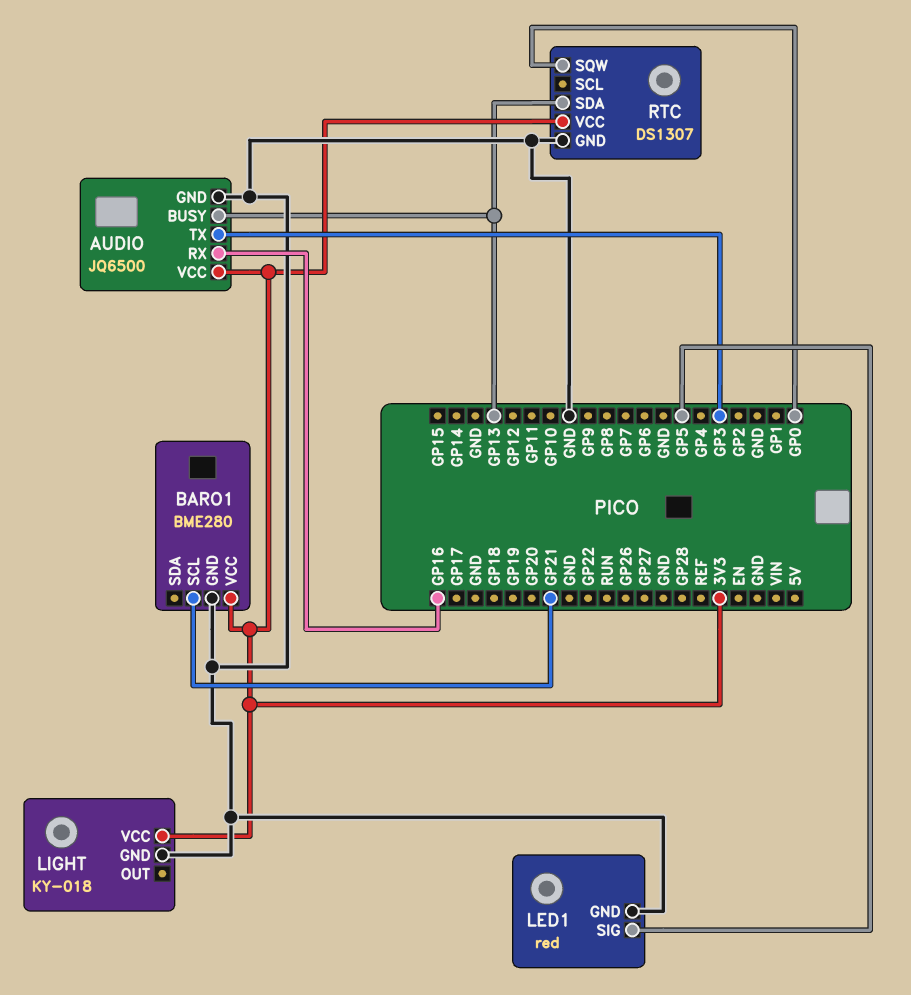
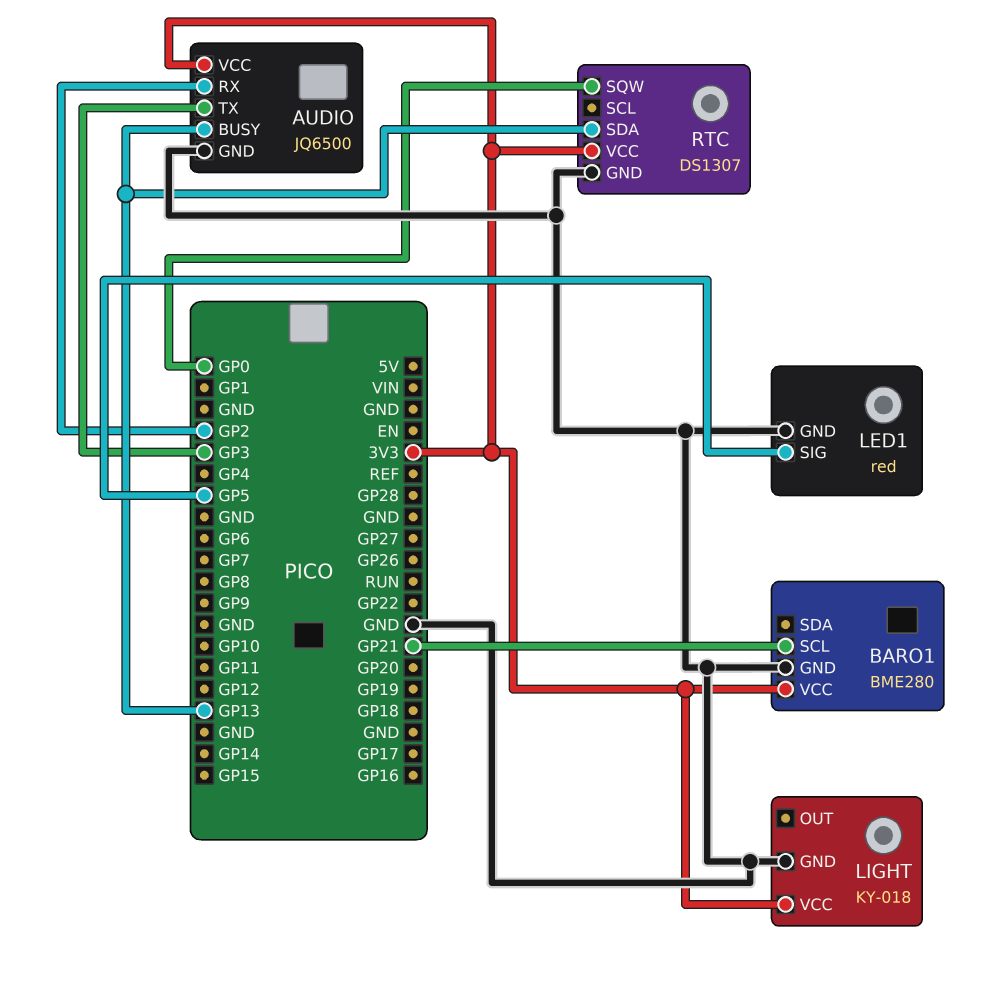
AUDIO pin RX: GP16 -> GP2

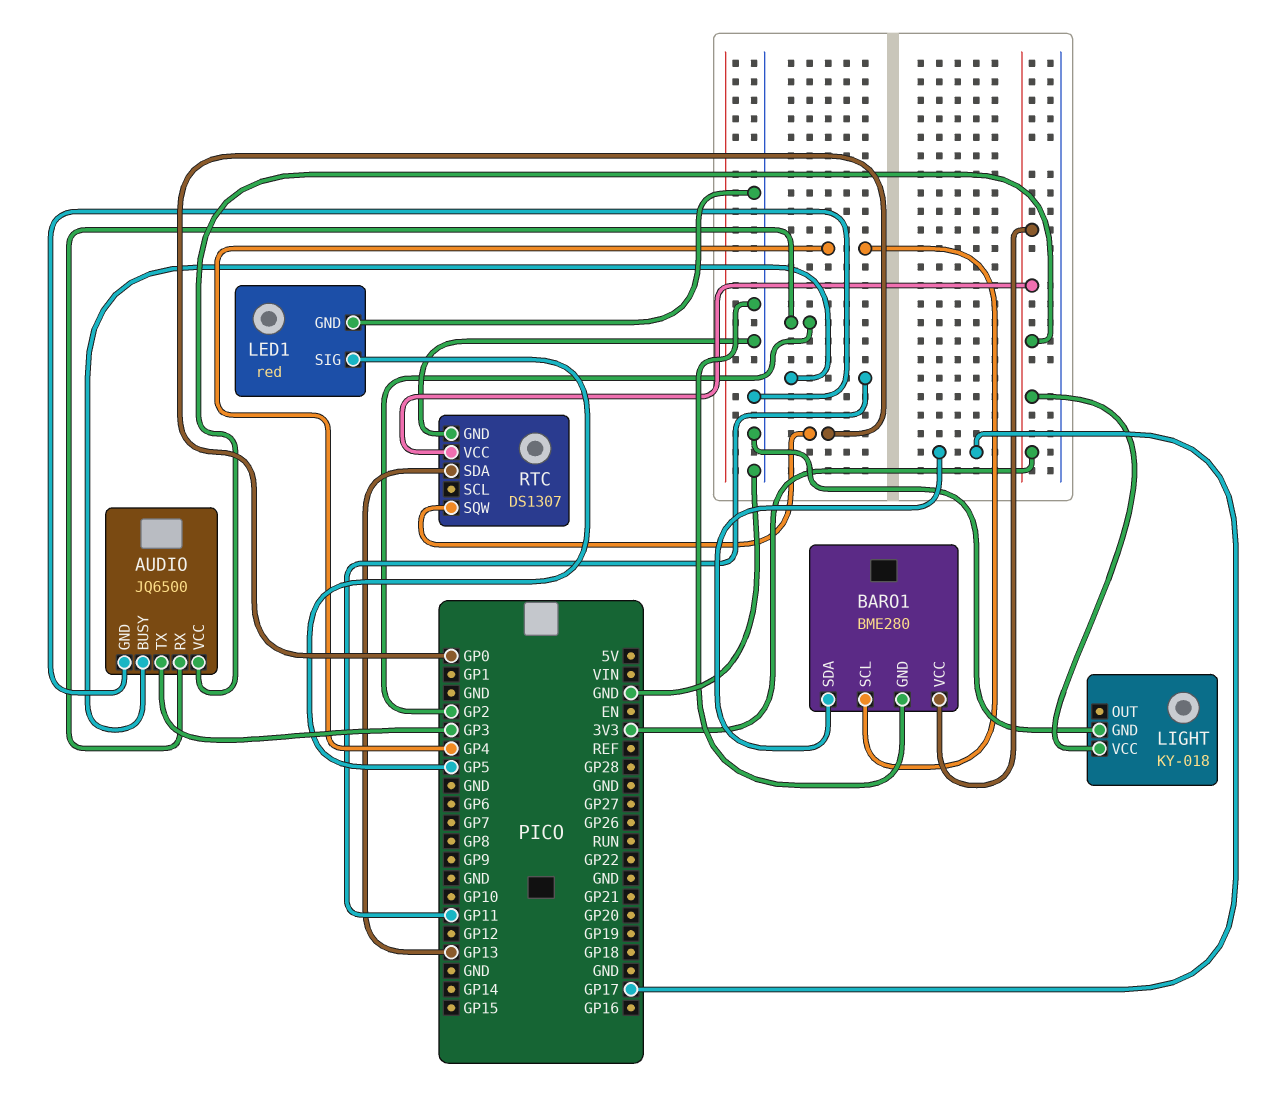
AUDIO pin BUSY: GP13 -> GP11
BARO1 pin SCL: GP21 -> GP4
BARO1 pin SDA: none -> GP17

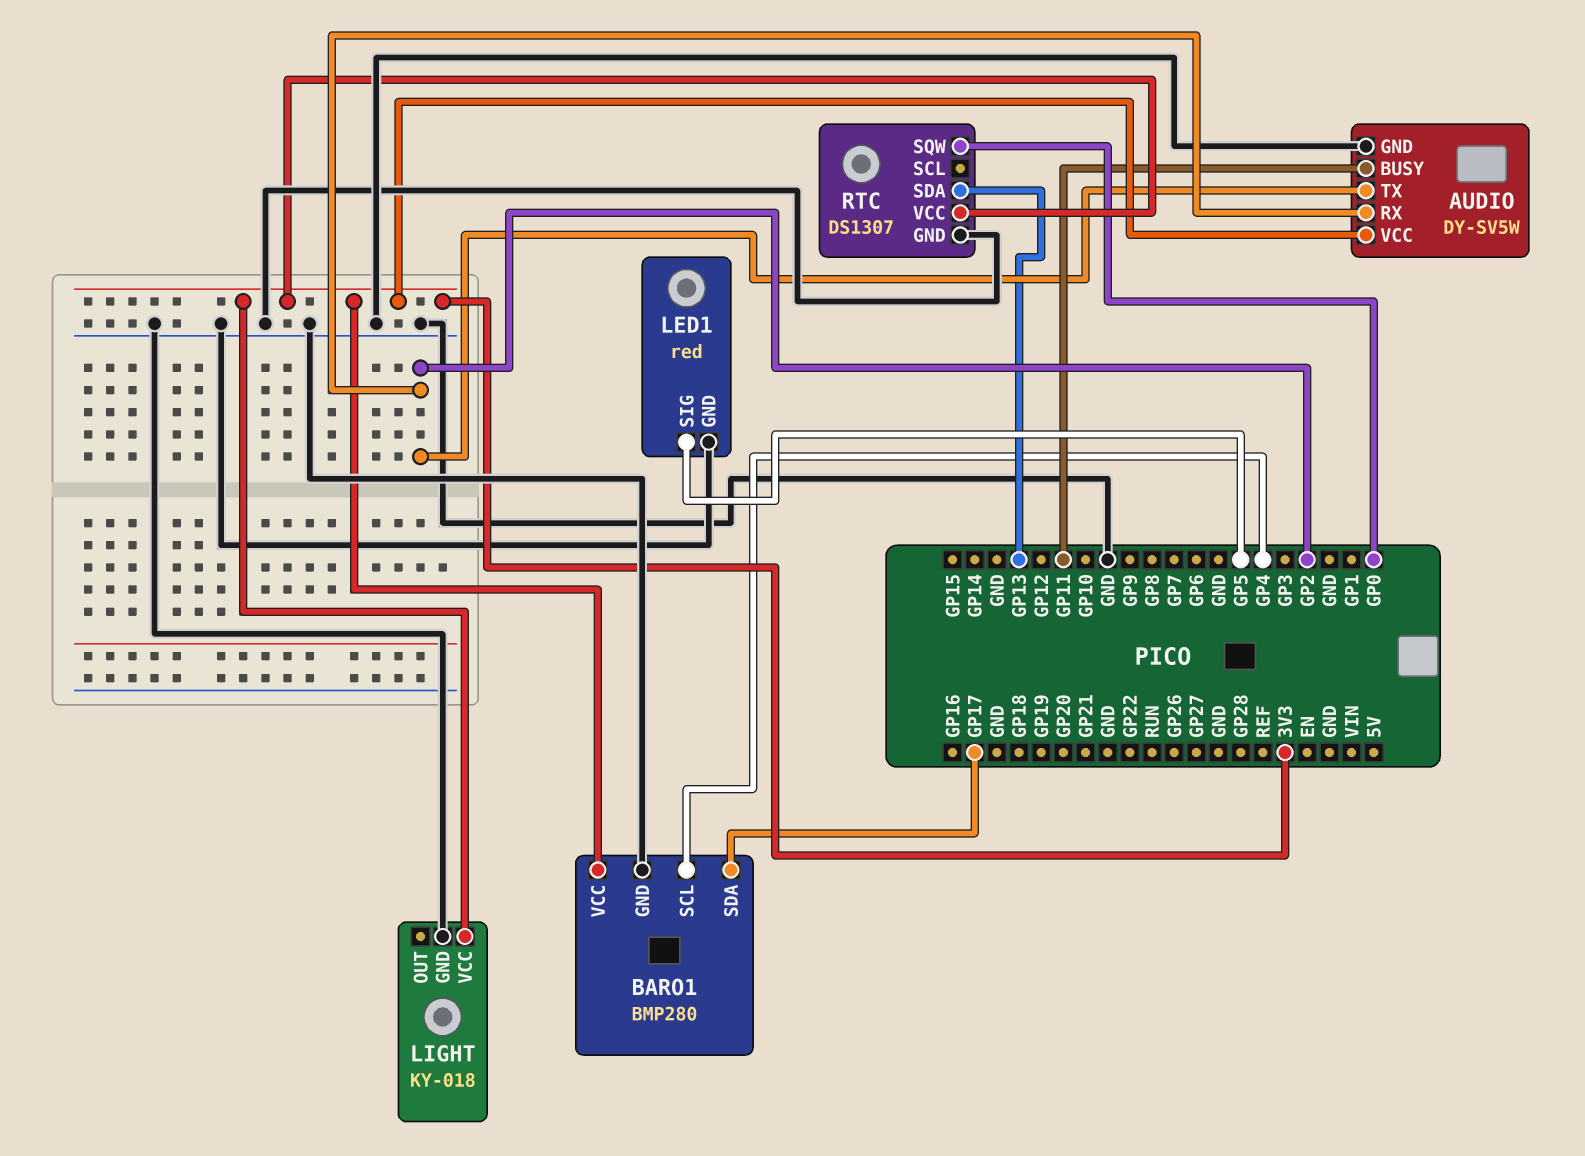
AUDIO: JQ6500 -> DY-SV5W
AUDIO pin TX: GP3 -> GP2
BARO1: BME280 -> BMP280

